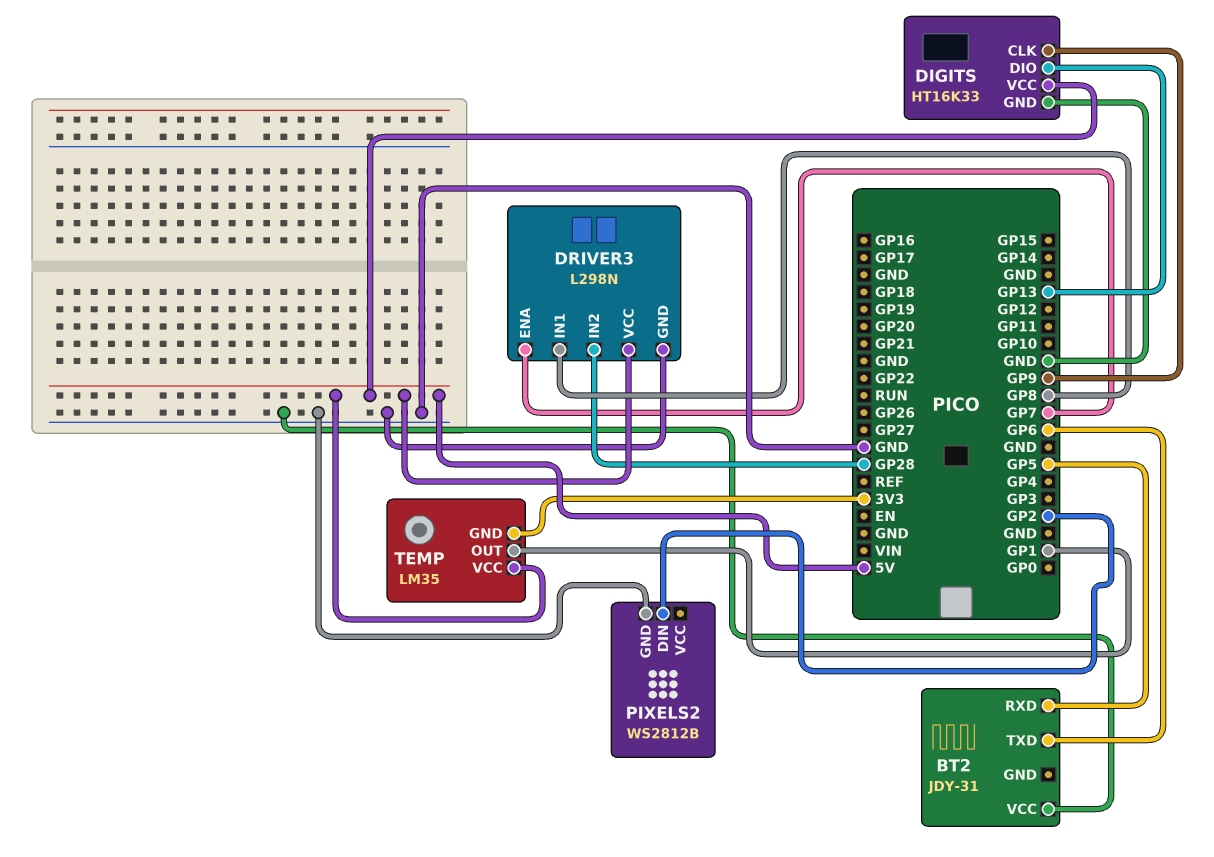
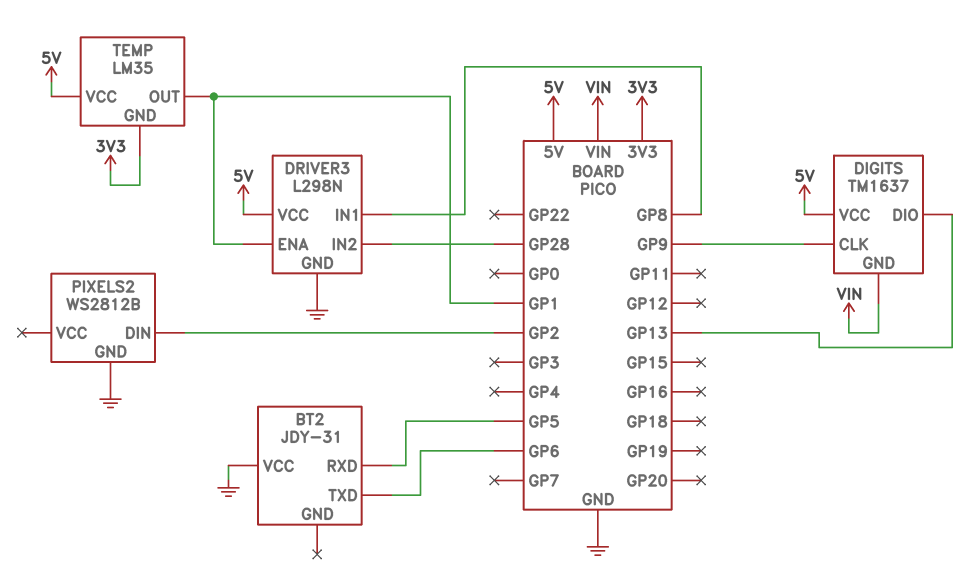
DIGITS: HT16K33 -> TM1637
DIGITS pin GND: GND -> VIN
DRIVER3 pin ENA: GP7 -> GP1

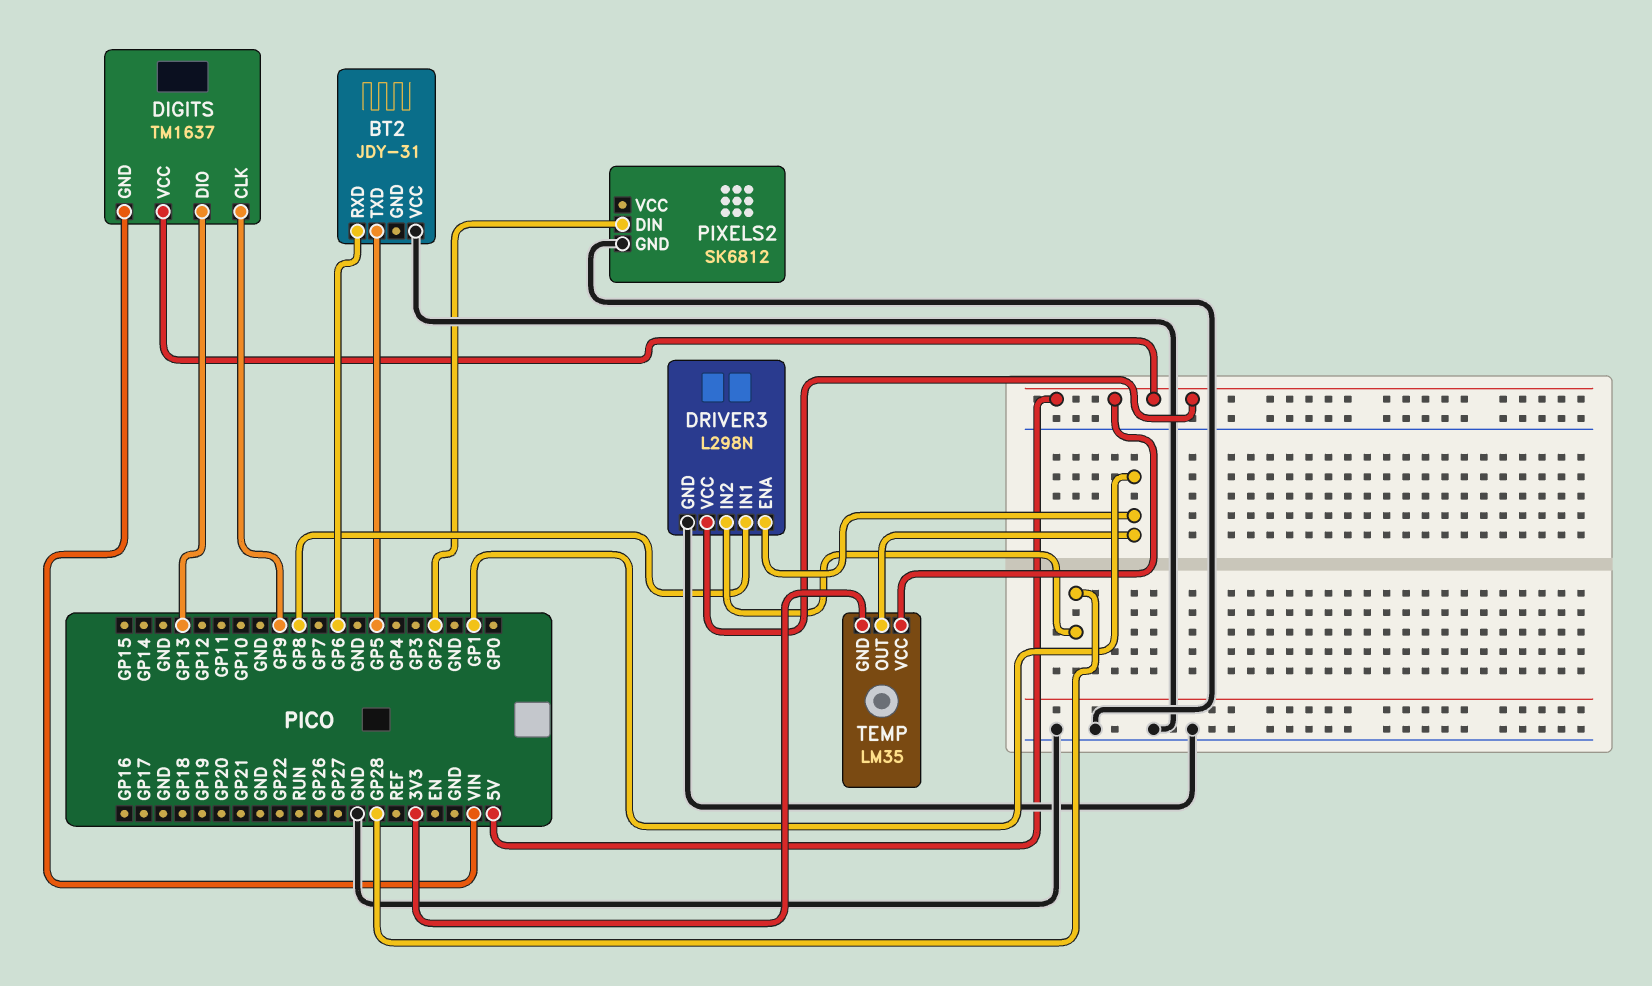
BT2 pin RXD: GP5 -> GP6
BT2 pin TXD: GP6 -> GP5
PIXELS2: WS2812B -> SK6812

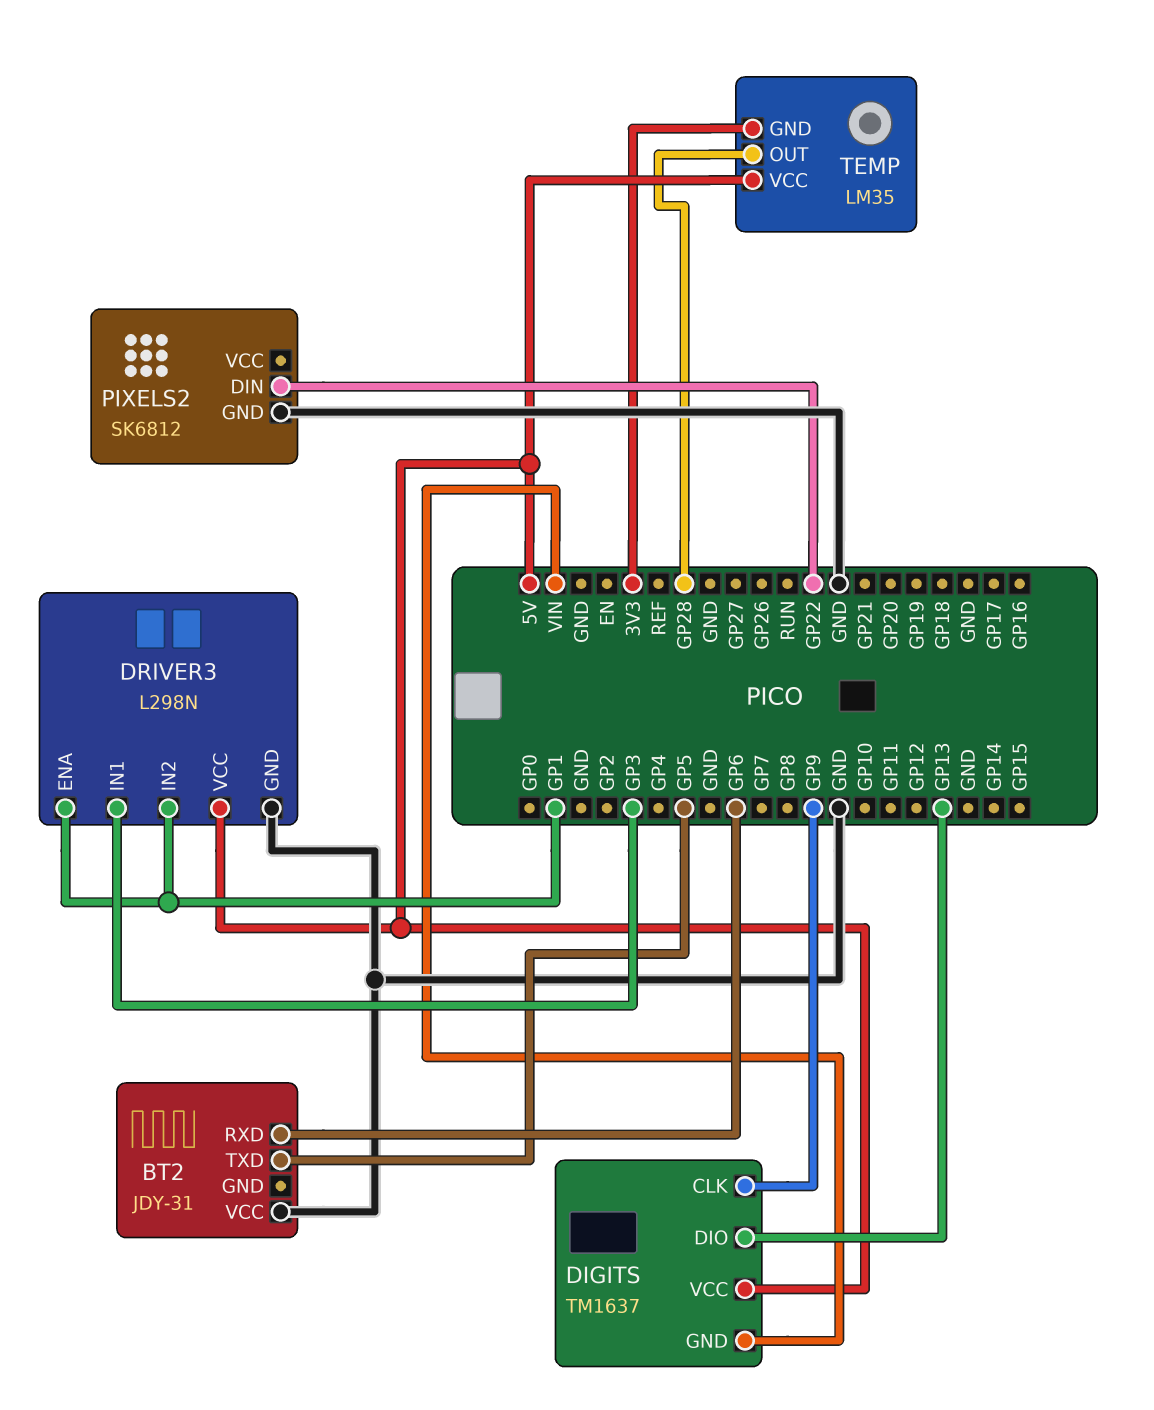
DRIVER3 pin IN1: GP8 -> GP3
DRIVER3 pin IN2: GP28 -> GP1
PIXELS2 pin DIN: GP2 -> GP22
TEMP pin OUT: GP1 -> GP28

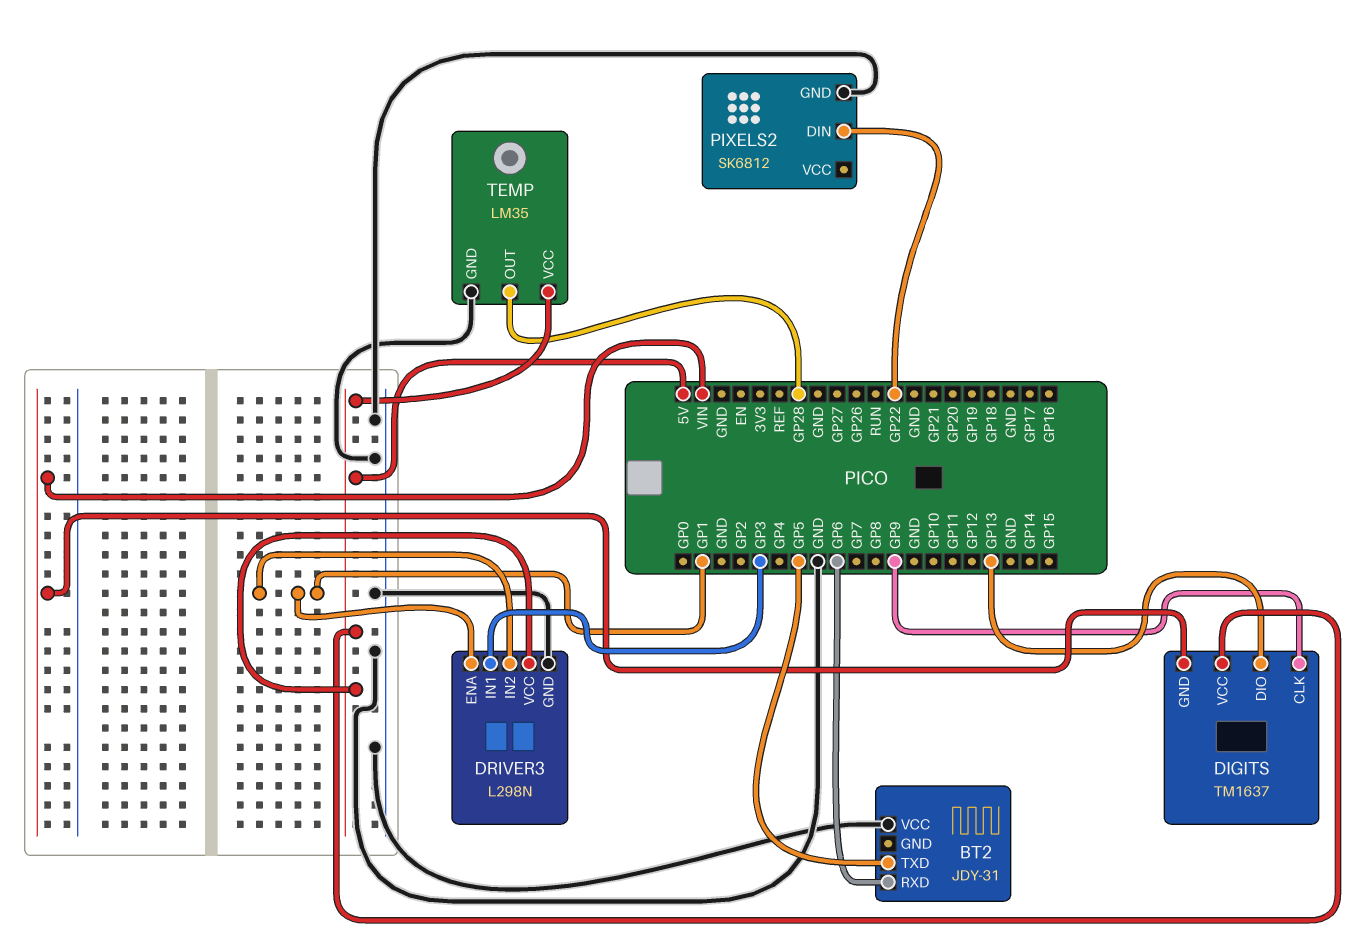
TEMP pin GND: 3V3 -> GND

